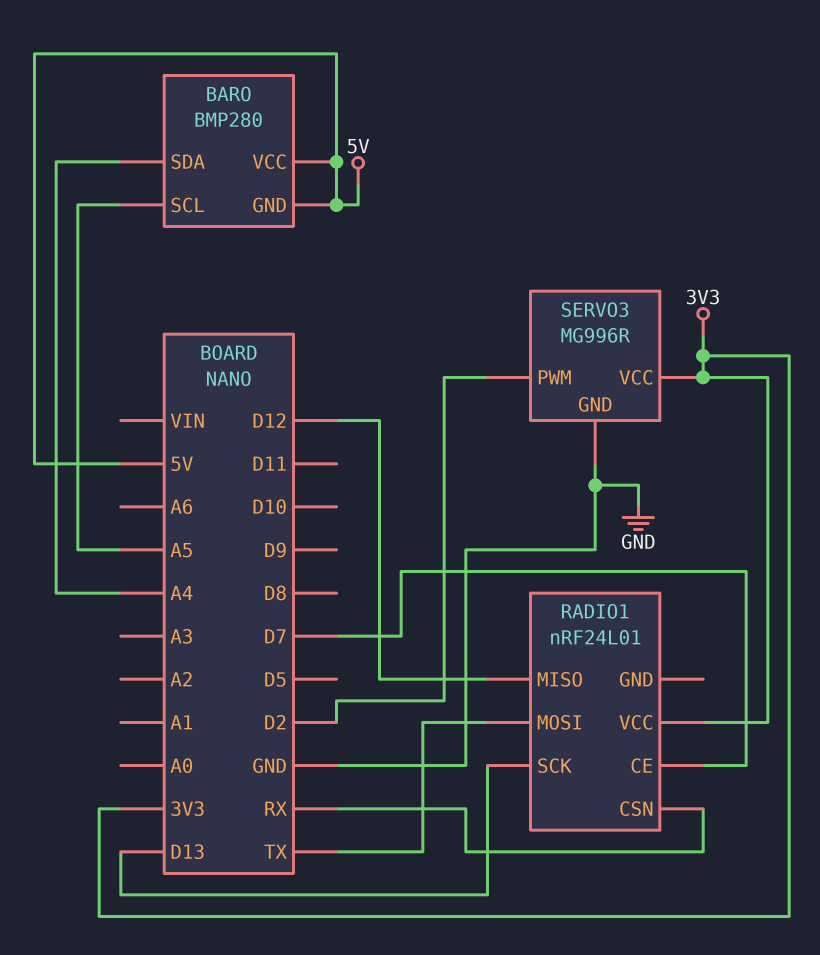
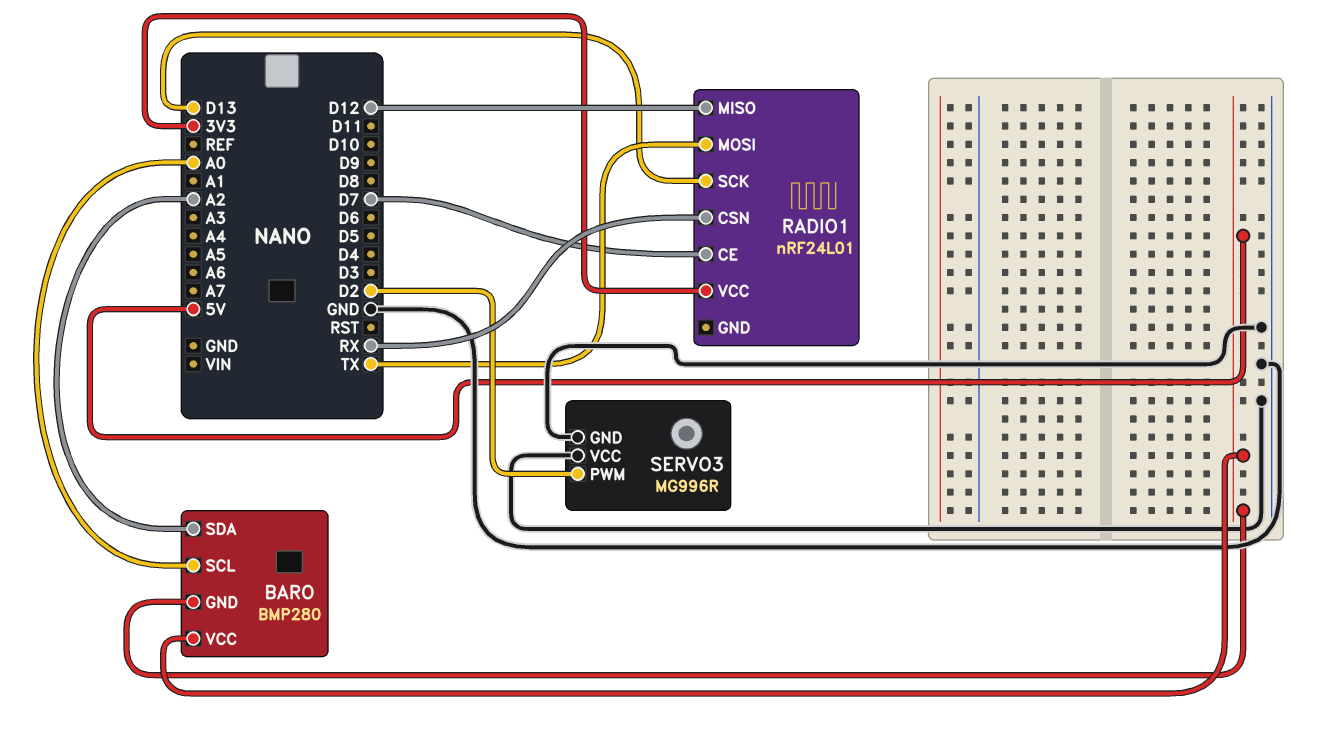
BARO pin SCL: A5 -> A0
BARO pin SDA: A4 -> A2
SERVO3 pin VCC: 3V3 -> GND

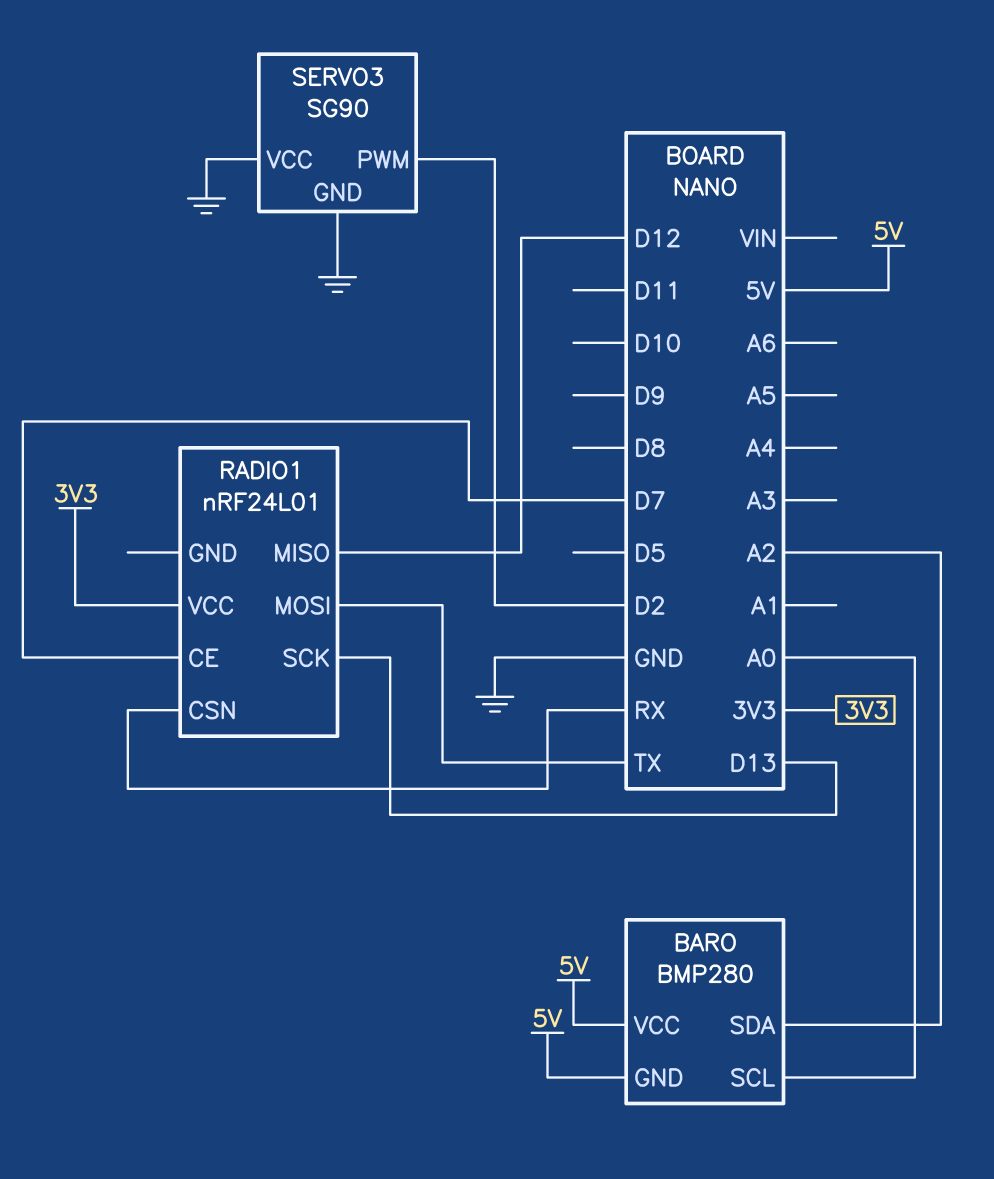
SERVO3: MG996R -> SG90

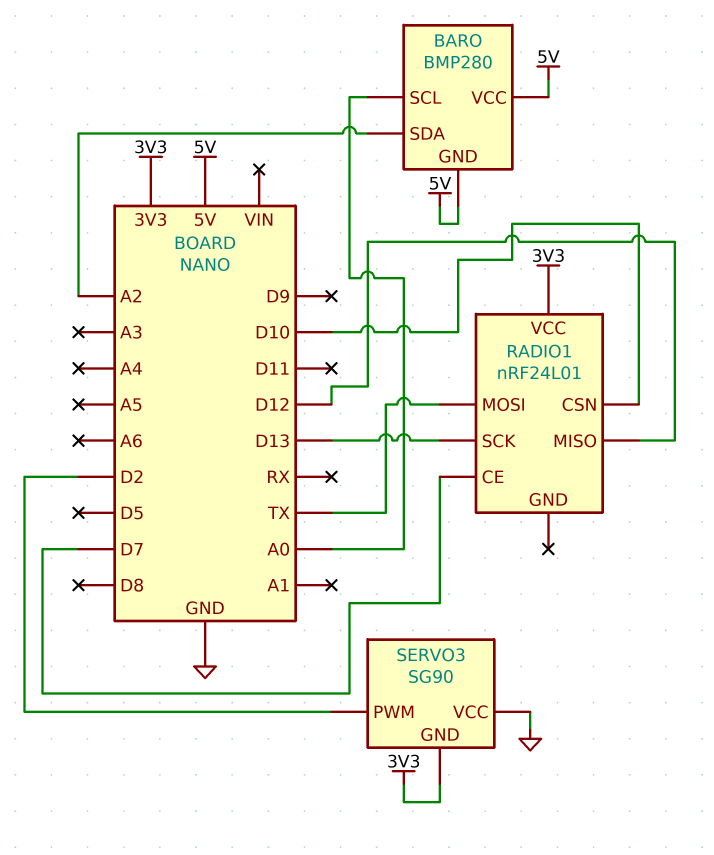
RADIO1 pin CSN: RX -> D10
SERVO3 pin GND: GND -> 3V3

